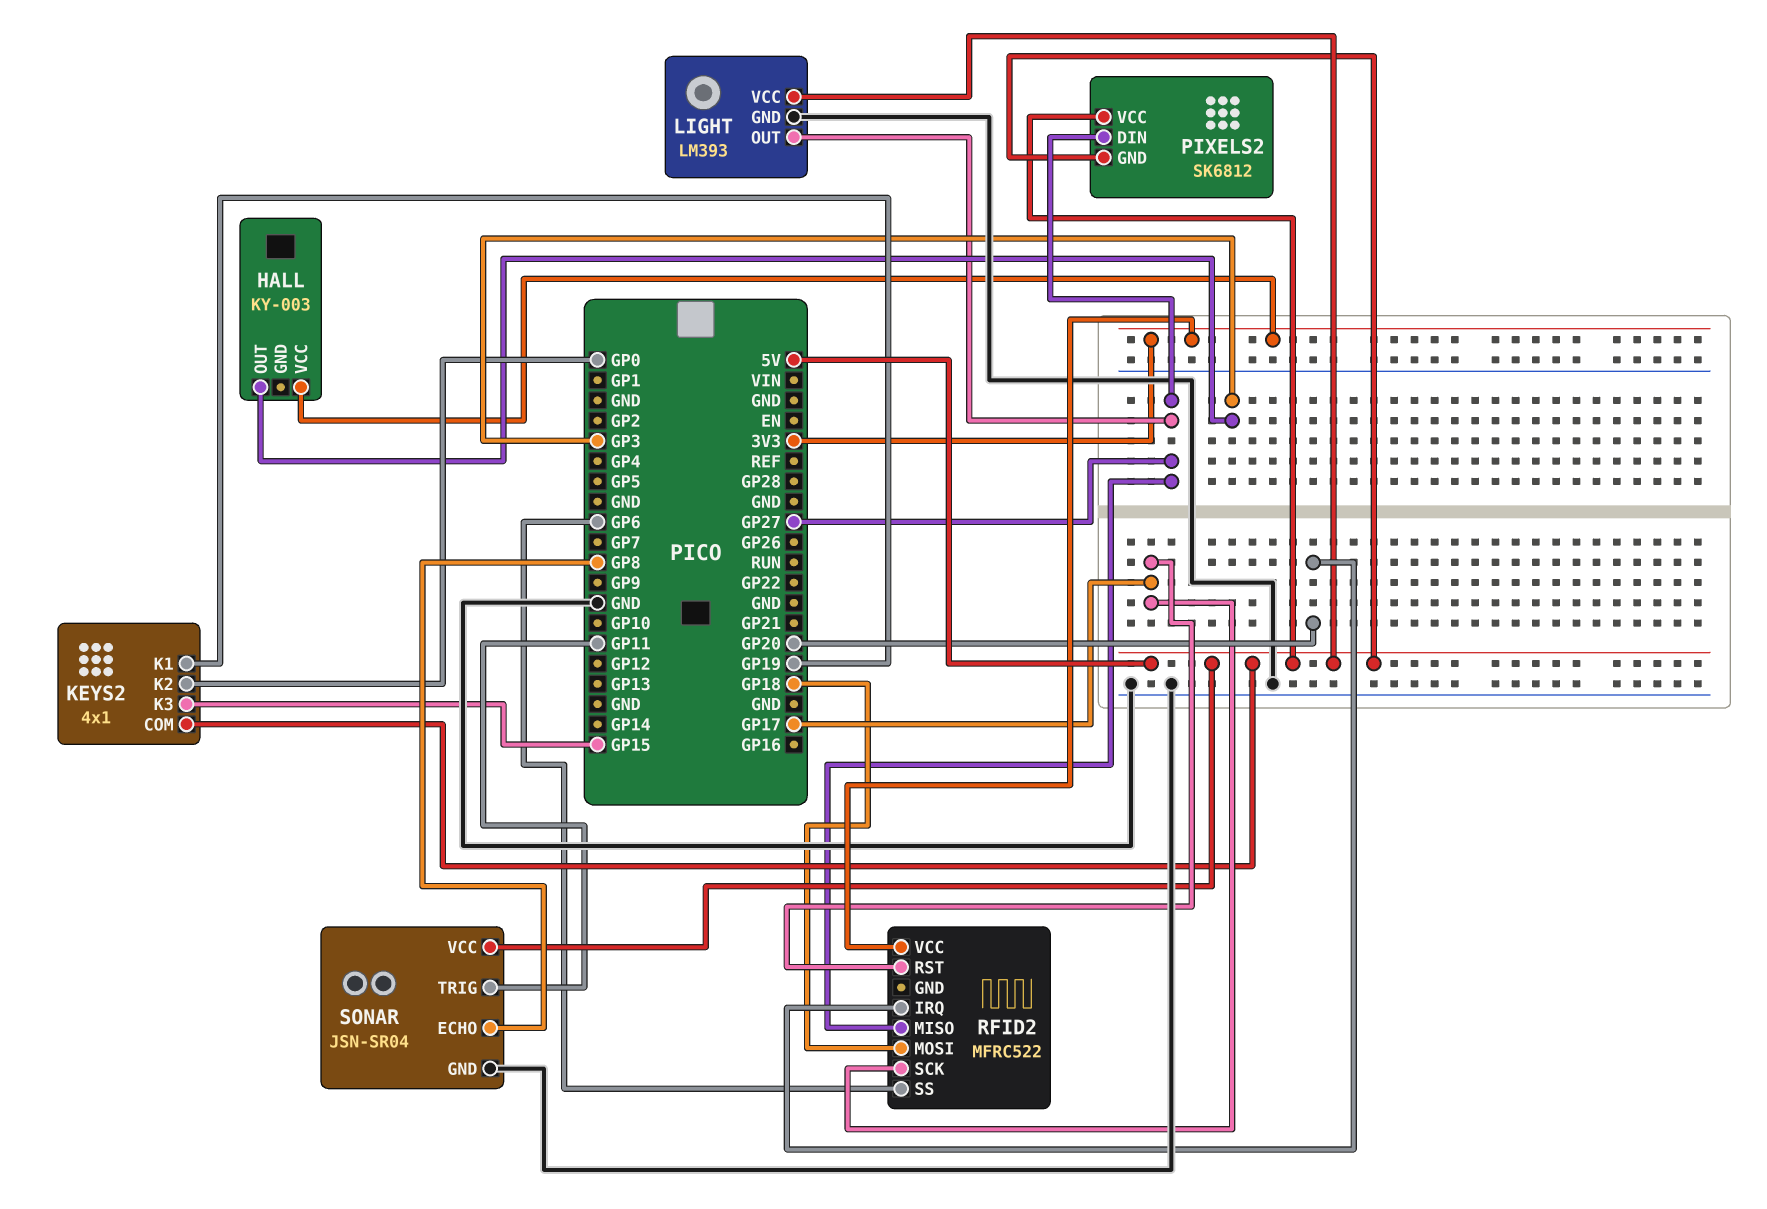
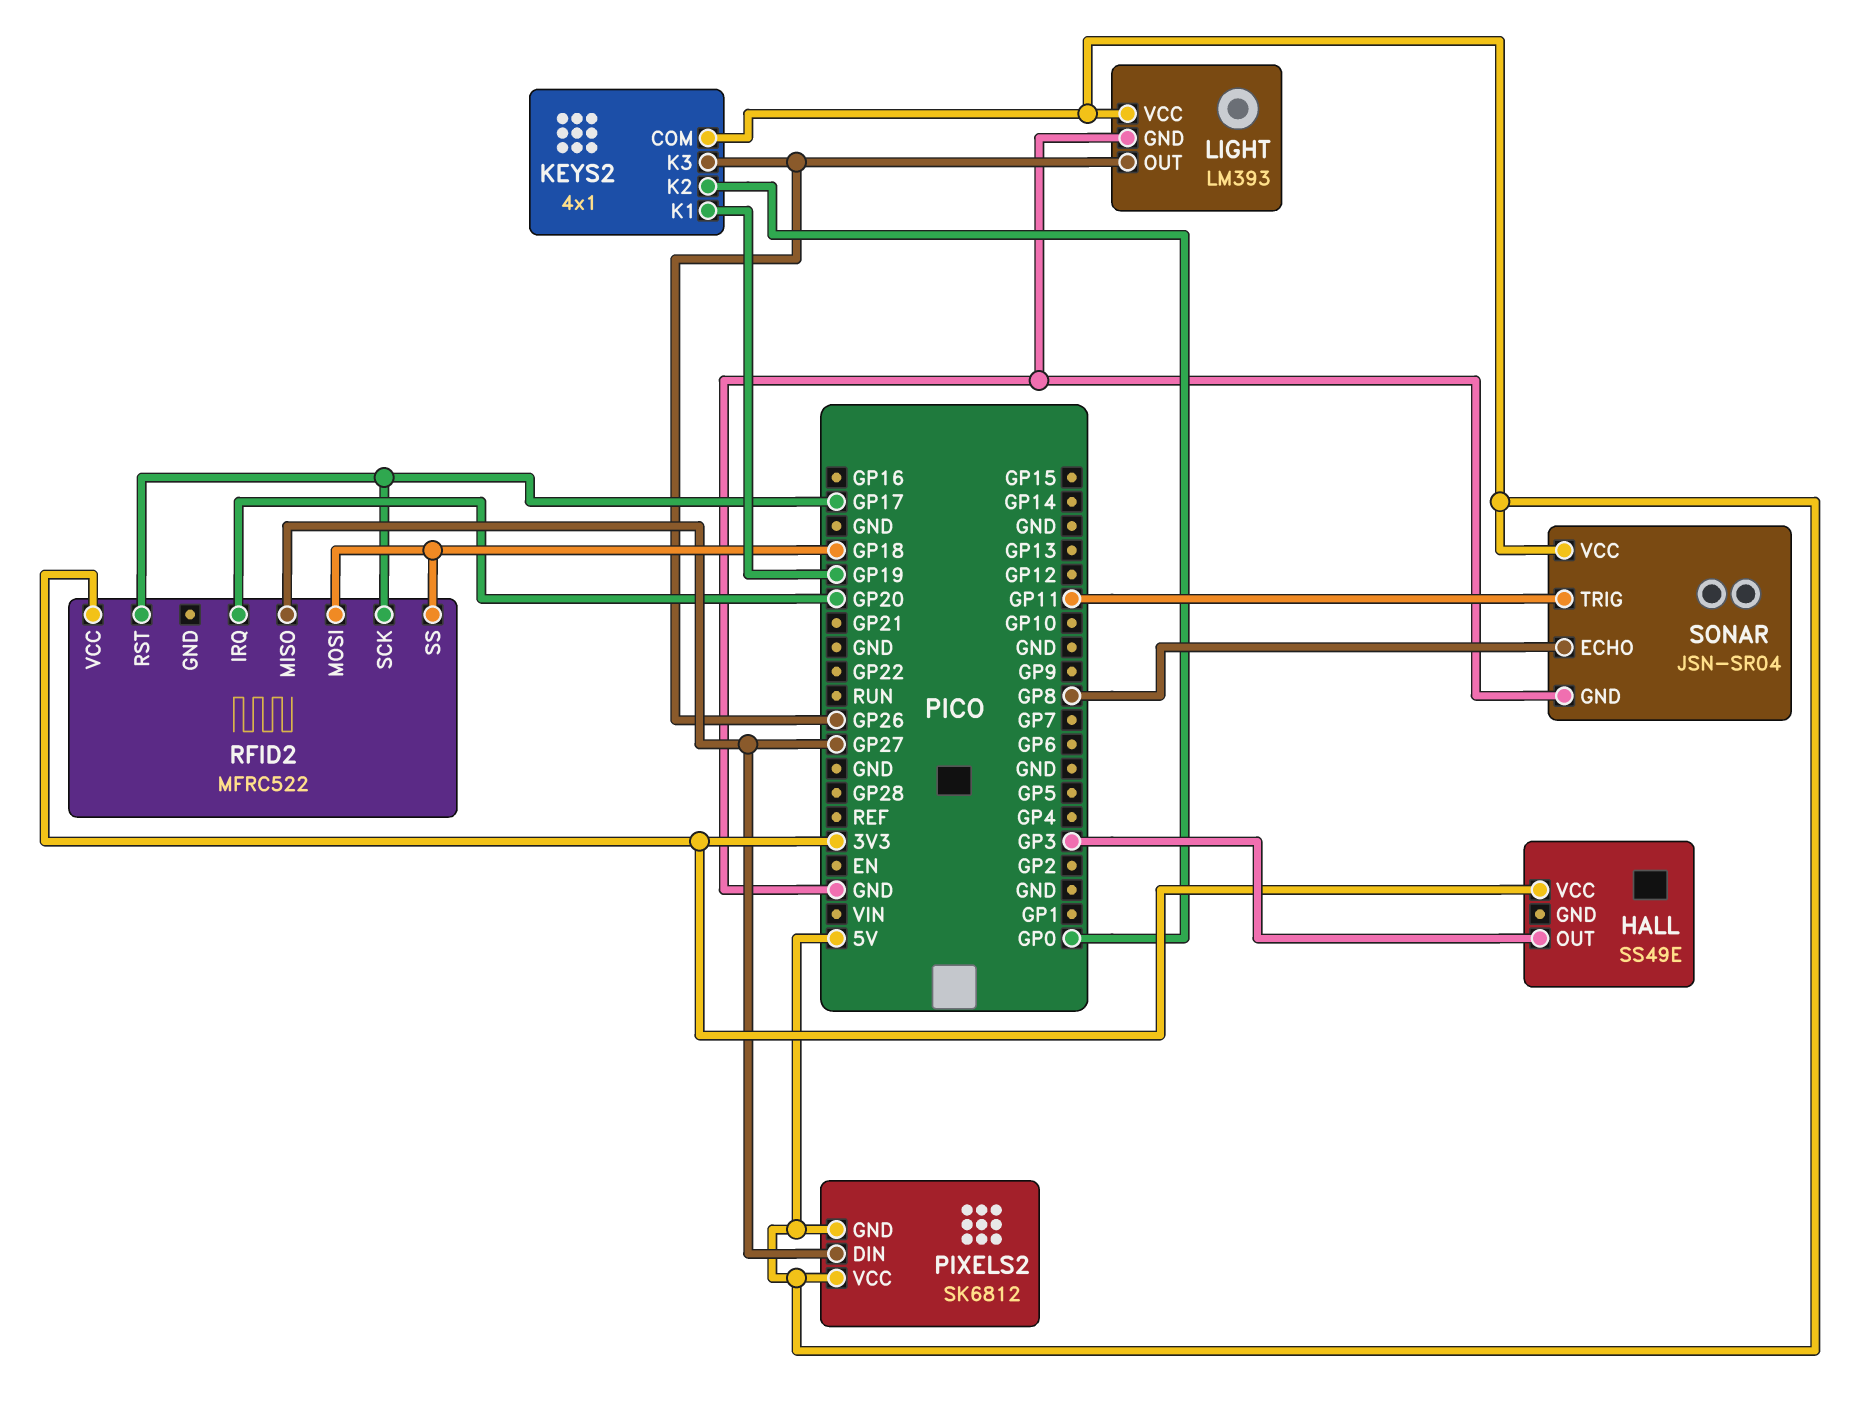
HALL: KY-003 -> SS49E
KEYS2 pin K3: GP15 -> GP26
LIGHT pin OUT: GP27 -> GP26
RFID2 pin SS: GP6 -> GP18

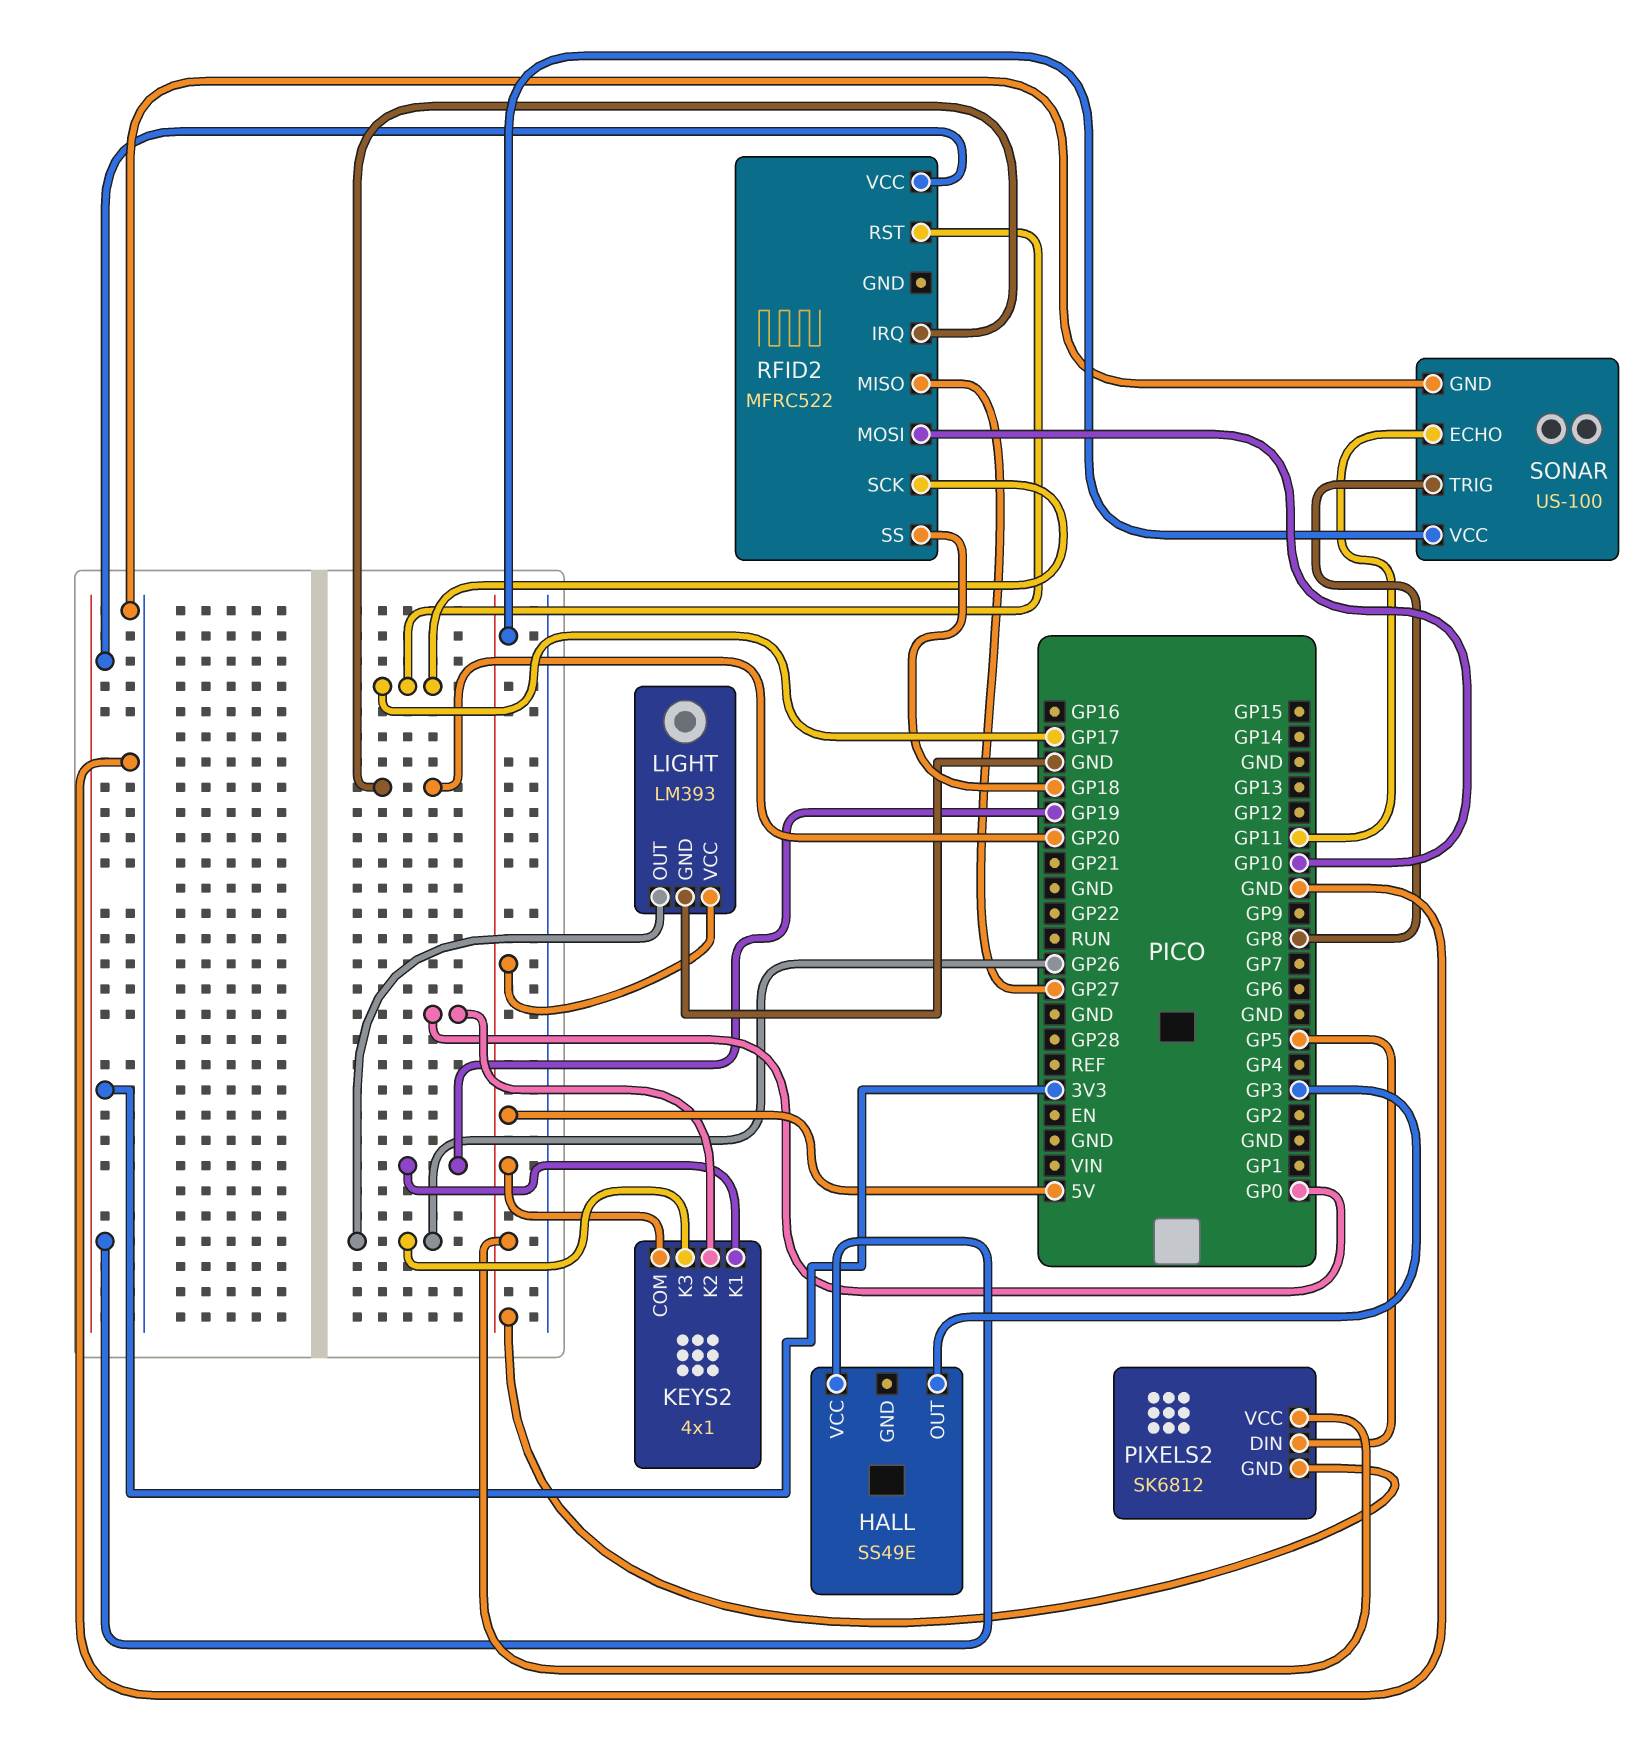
PIXELS2 pin DIN: GP27 -> GP5
RFID2 pin MOSI: GP18 -> GP10
SONAR: JSN-SR04 -> US-100
SONAR pin ECHO: GP8 -> GP11
SONAR pin TRIG: GP11 -> GP8

